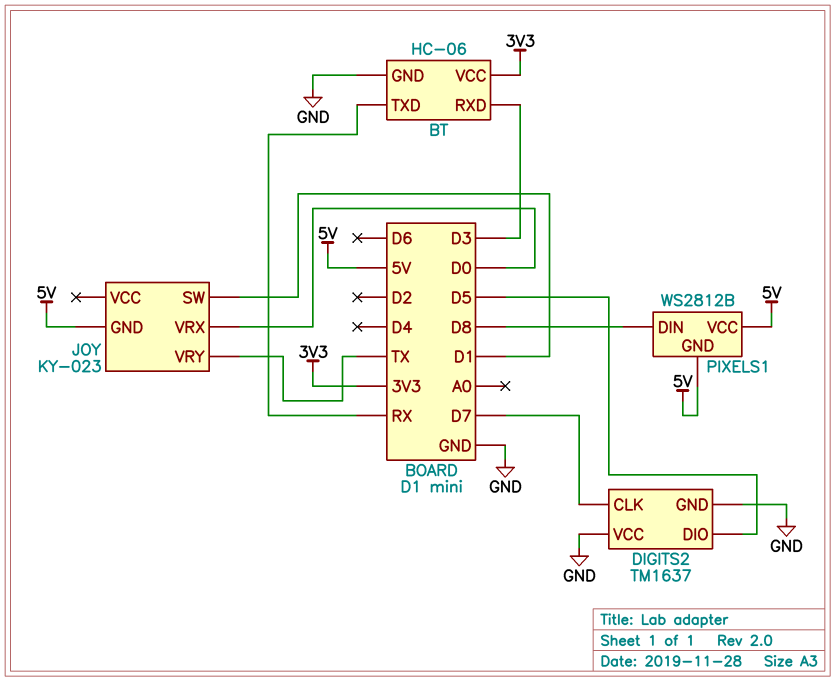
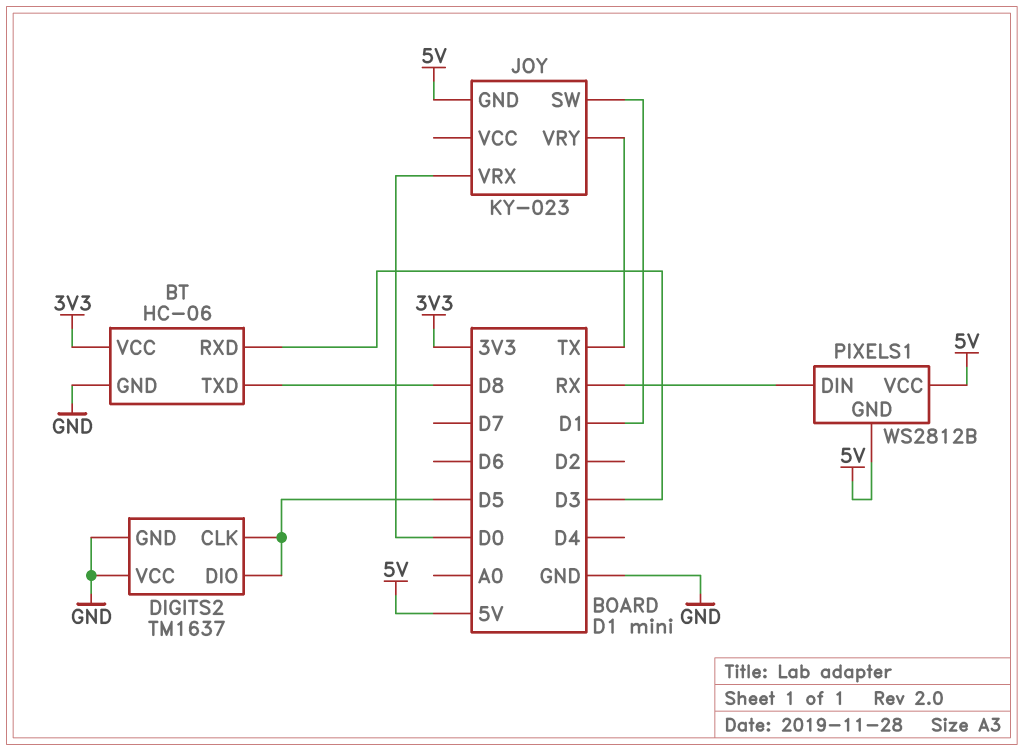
BT pin TXD: RX -> D8
DIGITS2 pin CLK: D7 -> D5
PIXELS1 pin DIN: D8 -> RX

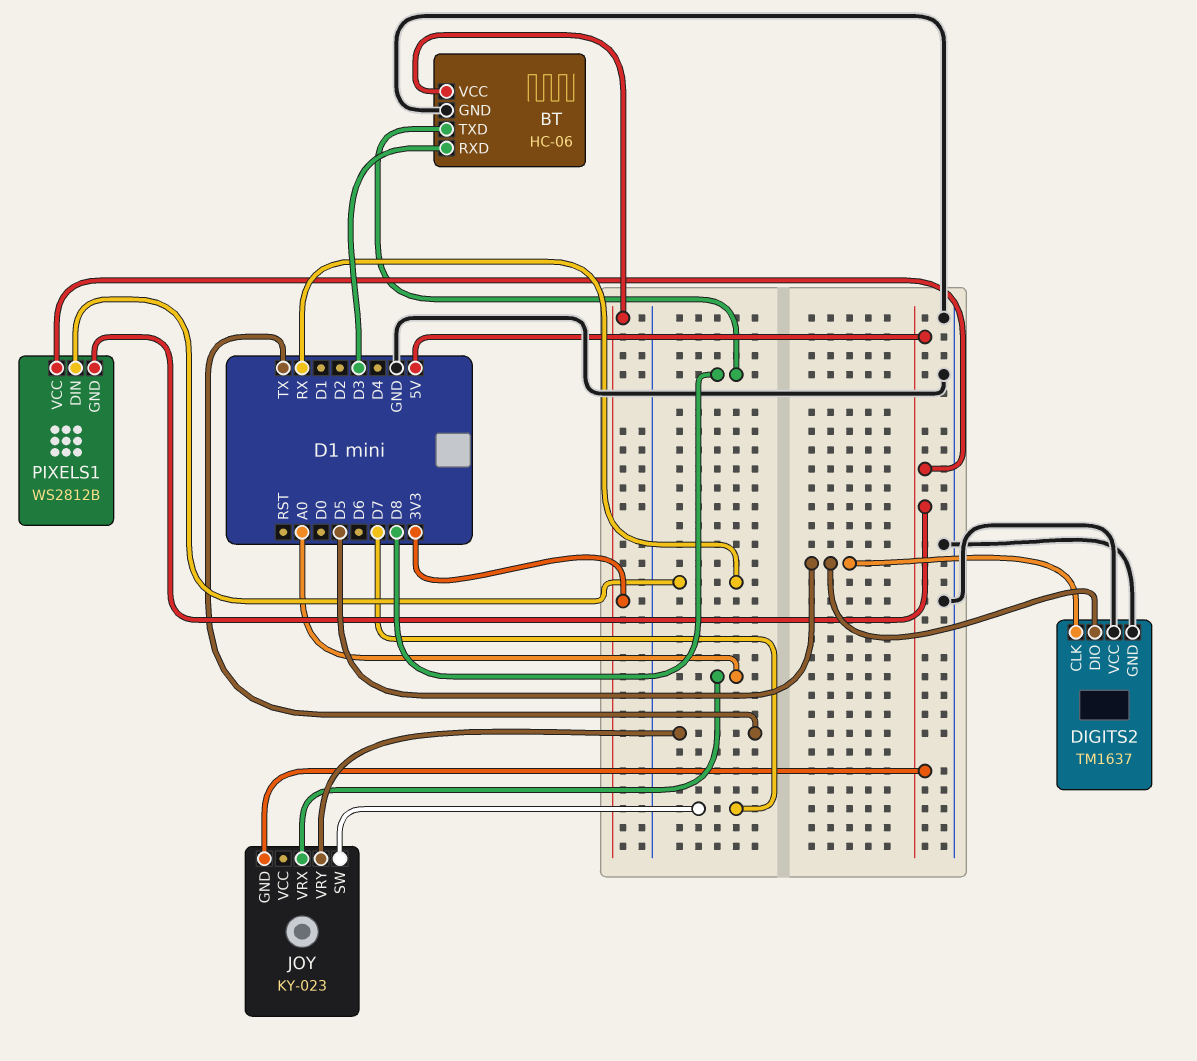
JOY pin SW: D1 -> D7
JOY pin VRX: D0 -> A0

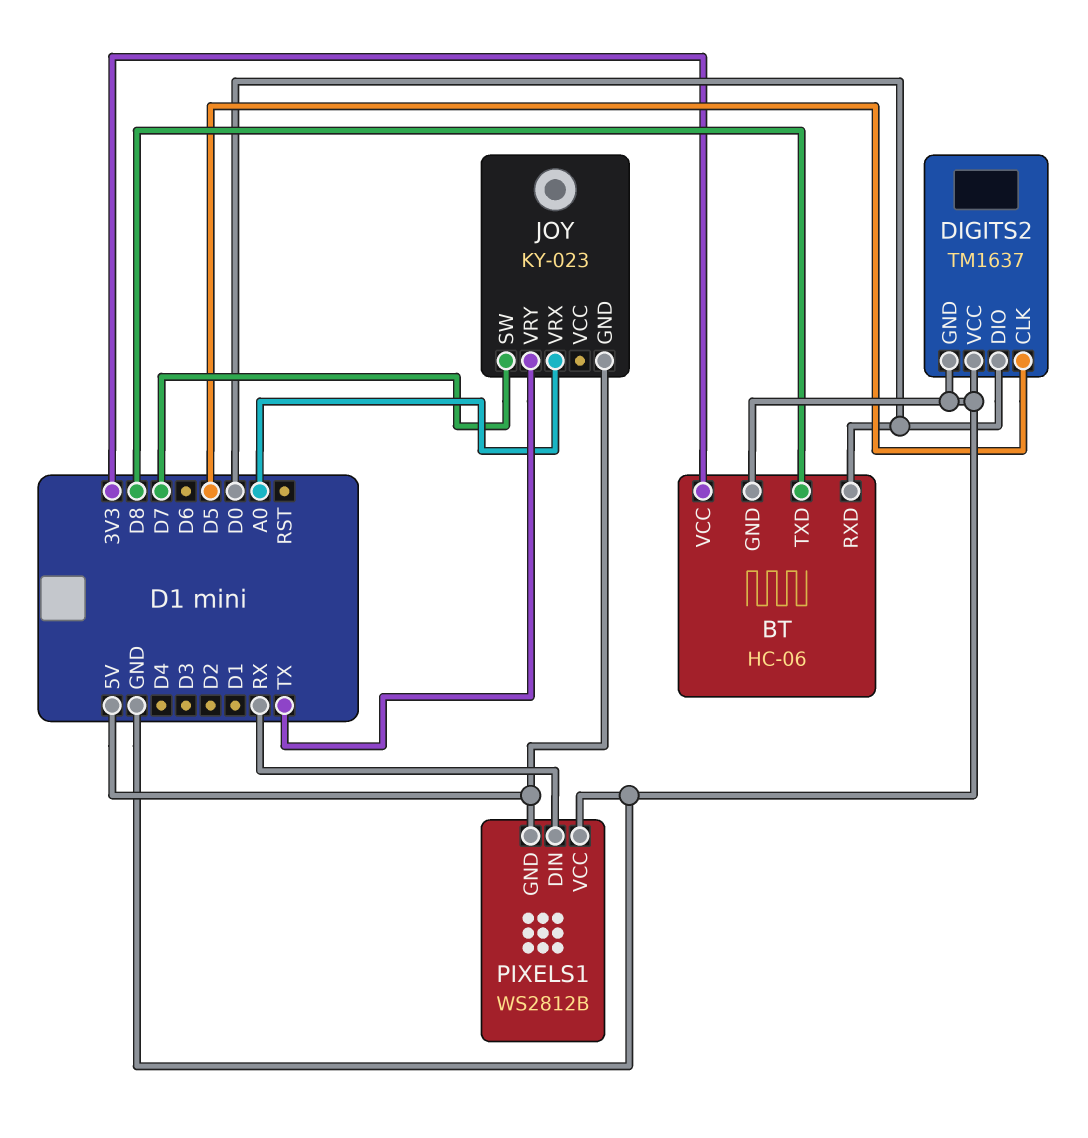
BT pin RXD: D3 -> D0
DIGITS2 pin DIO: D5 -> D0
PIXELS1 pin VCC: 5V -> GND

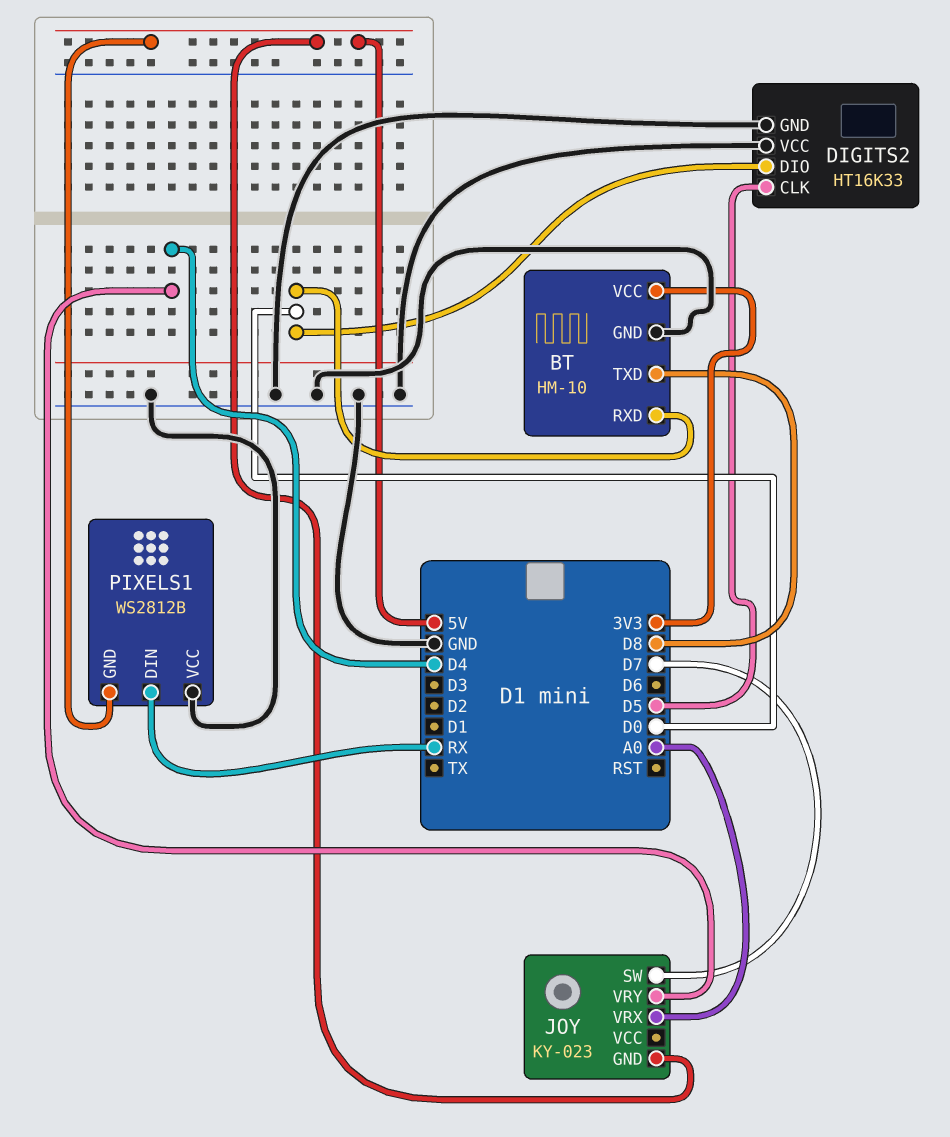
BT: HC-06 -> HM-10
DIGITS2: TM1637 -> HT16K33
JOY pin VRY: TX -> D4

